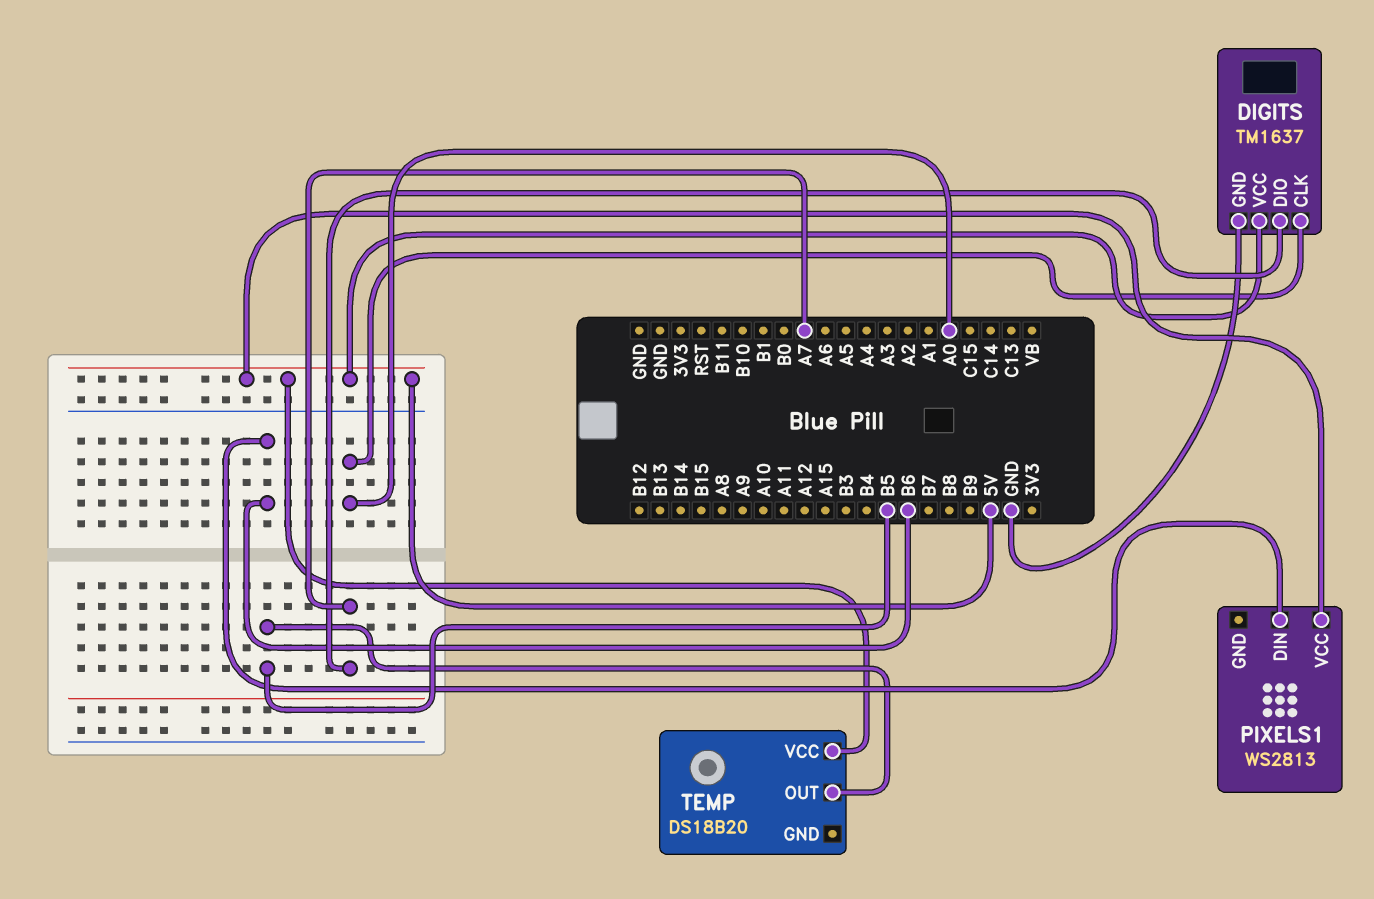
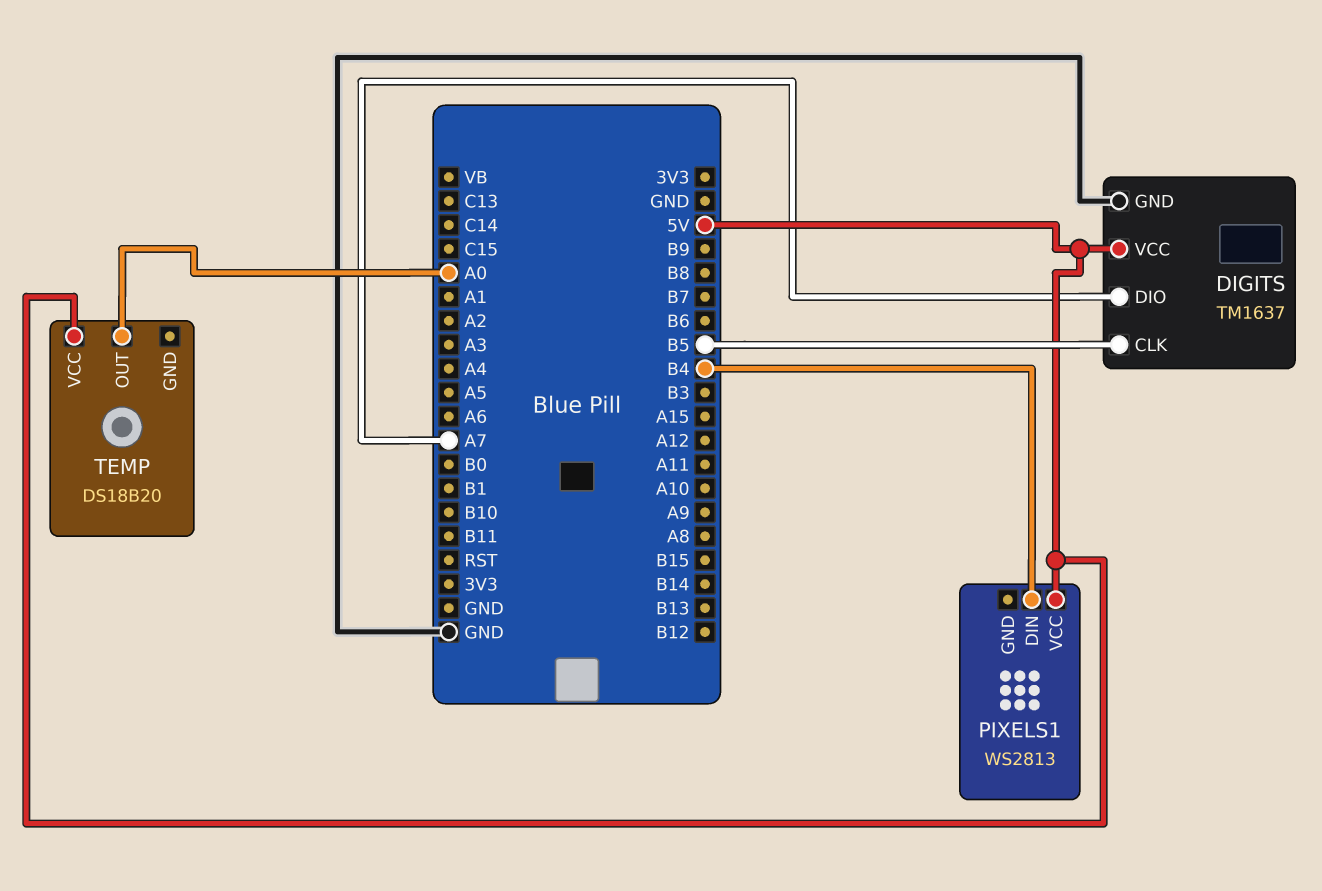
DIGITS pin CLK: A0 -> B5
PIXELS1 pin DIN: B6 -> B4
TEMP pin OUT: B5 -> A0

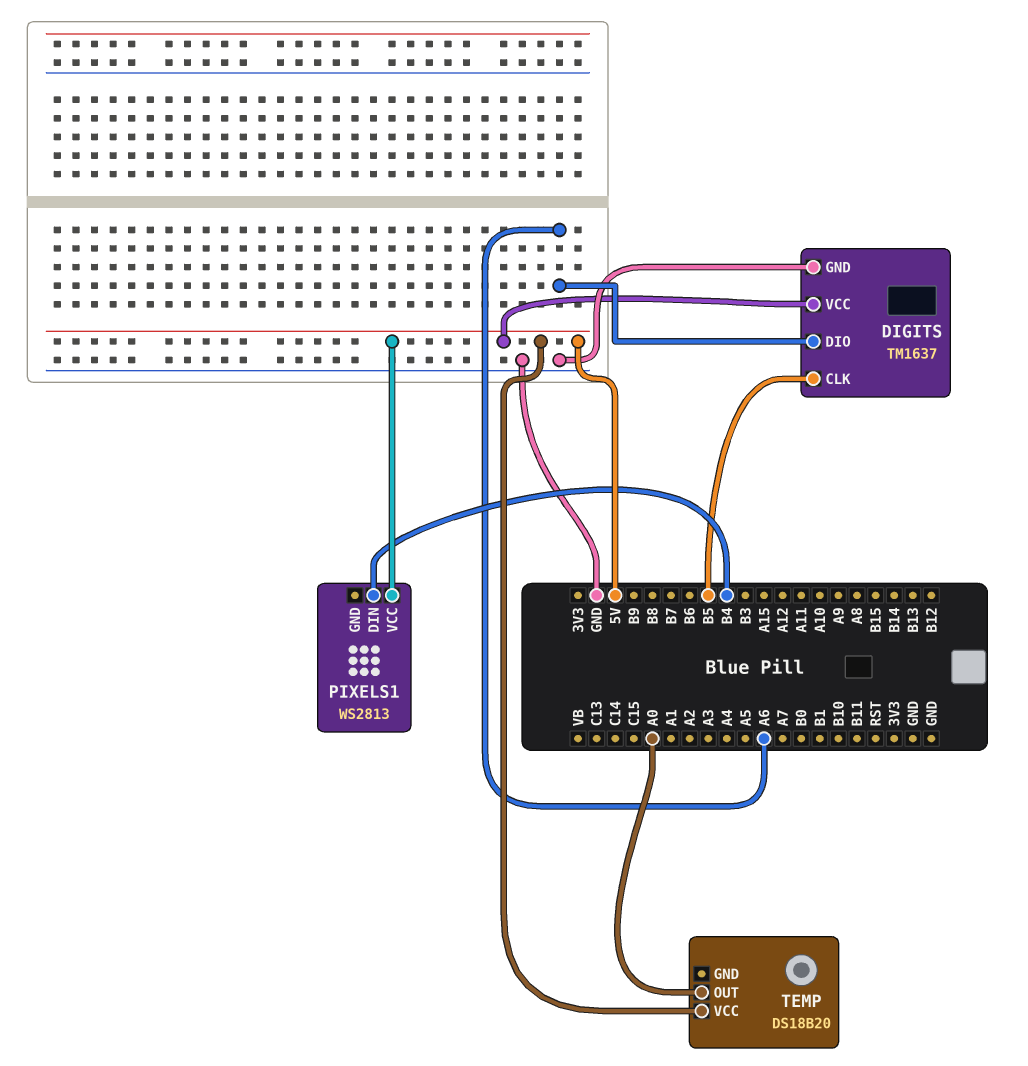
DIGITS pin DIO: A7 -> A6

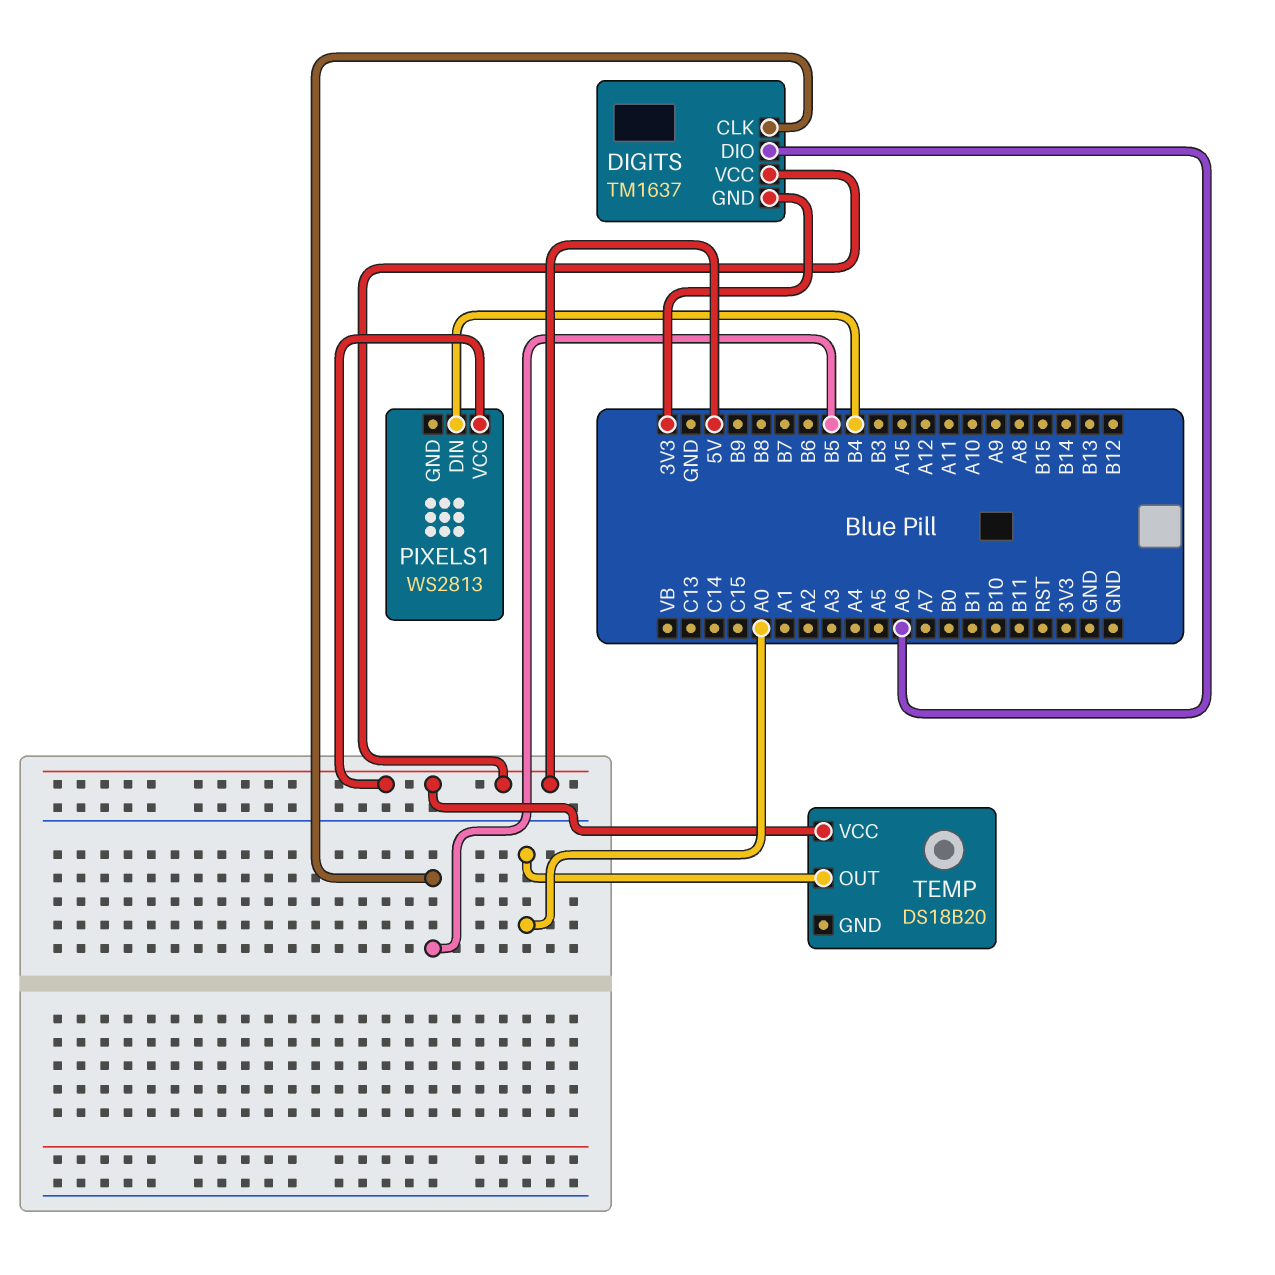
DIGITS pin GND: GND -> 3V3

